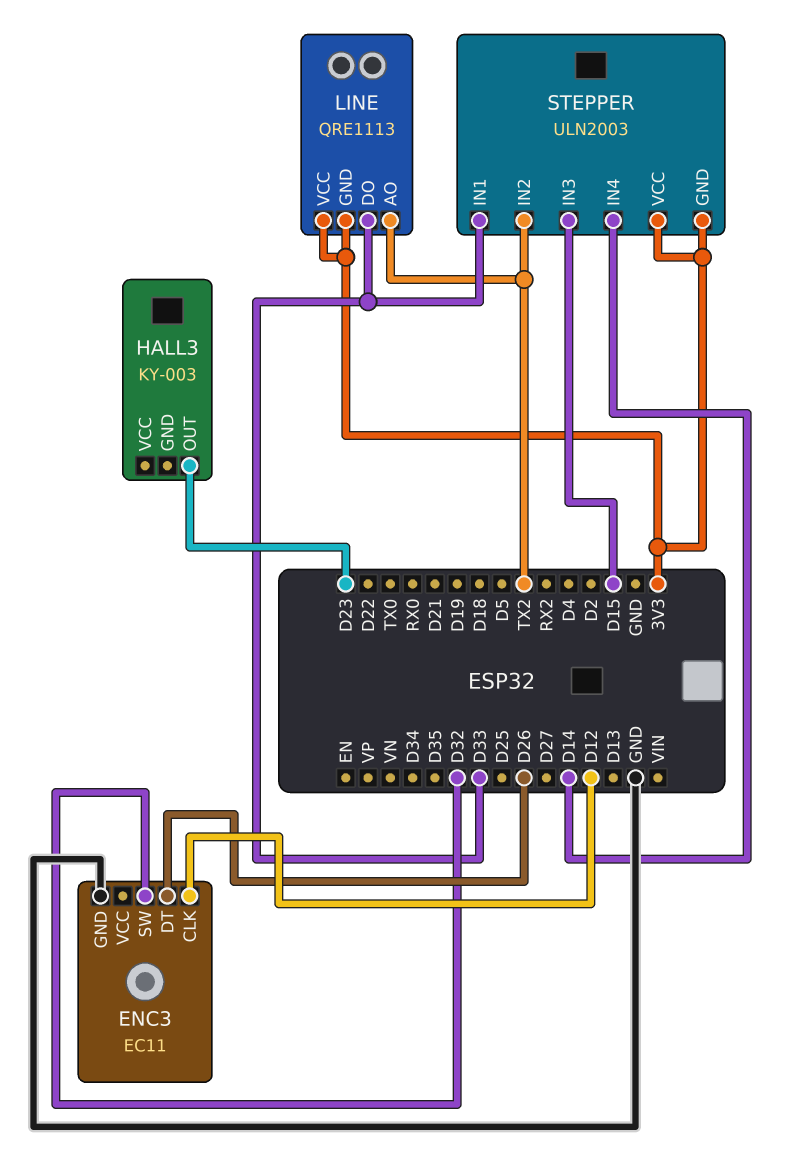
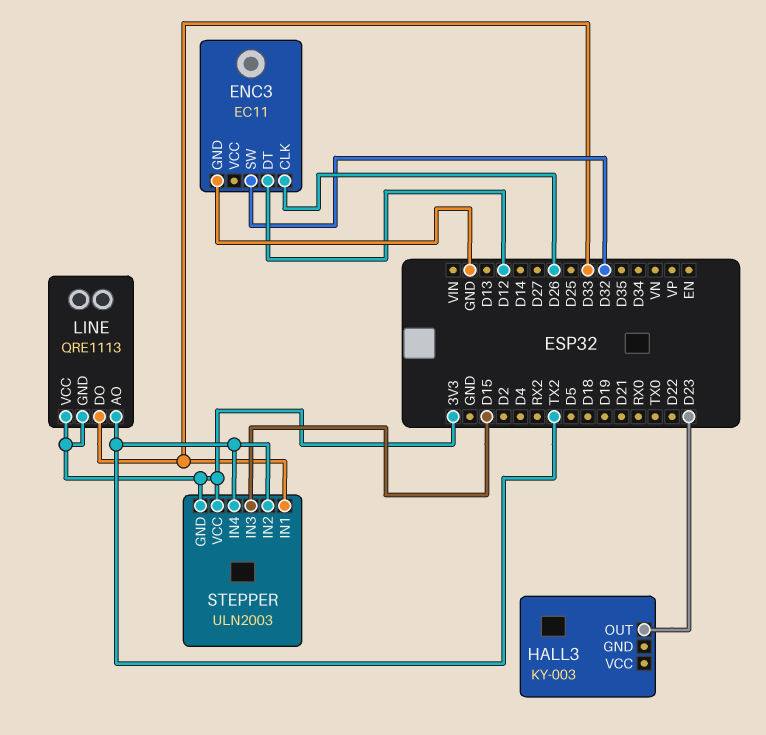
ENC3 pin CLK: D12 -> D26
ENC3 pin DT: D26 -> D12
STEPPER pin IN4: D14 -> TX2

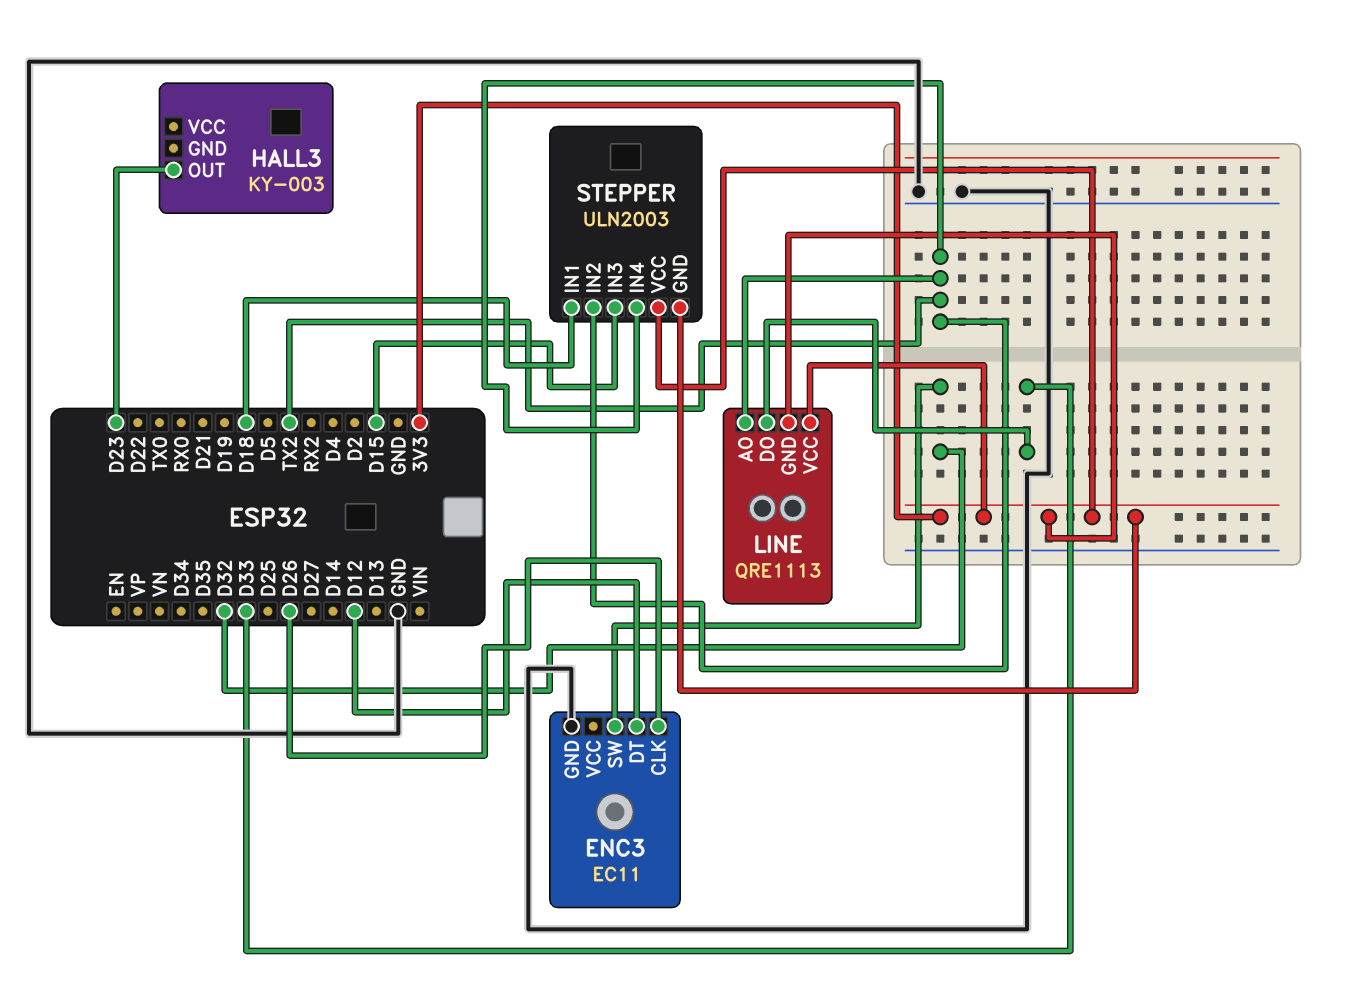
STEPPER pin IN1: D33 -> D18

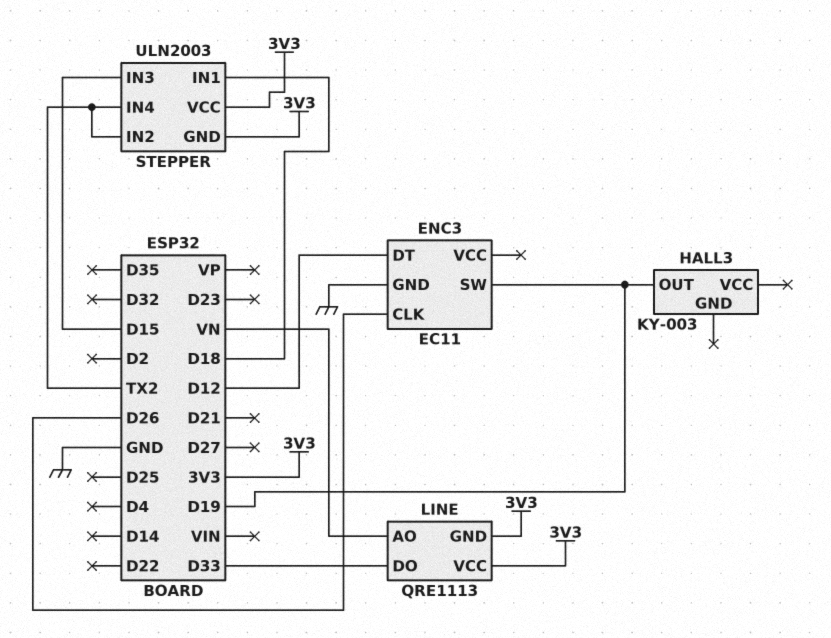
ENC3 pin SW: D32 -> D19
HALL3 pin OUT: D23 -> D19
LINE pin AO: TX2 -> VN

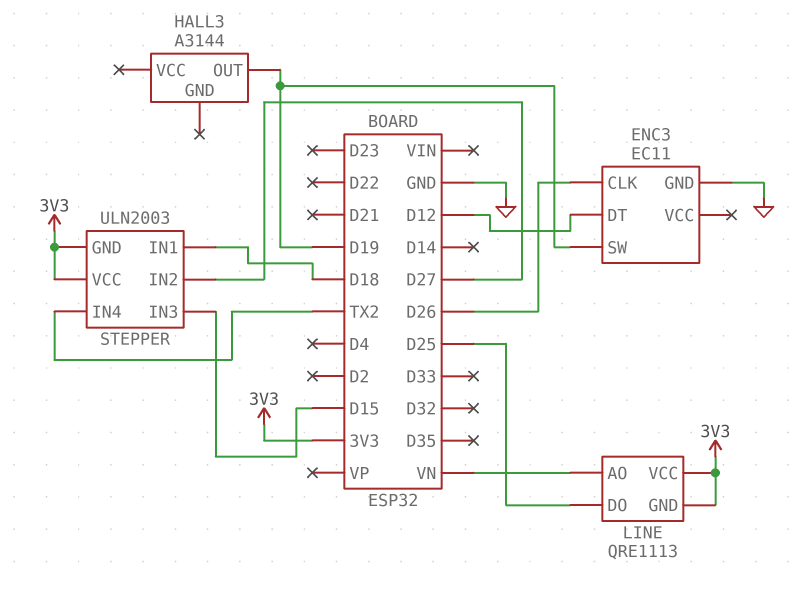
HALL3: KY-003 -> A3144
LINE pin DO: D33 -> D25
STEPPER pin IN2: TX2 -> D27

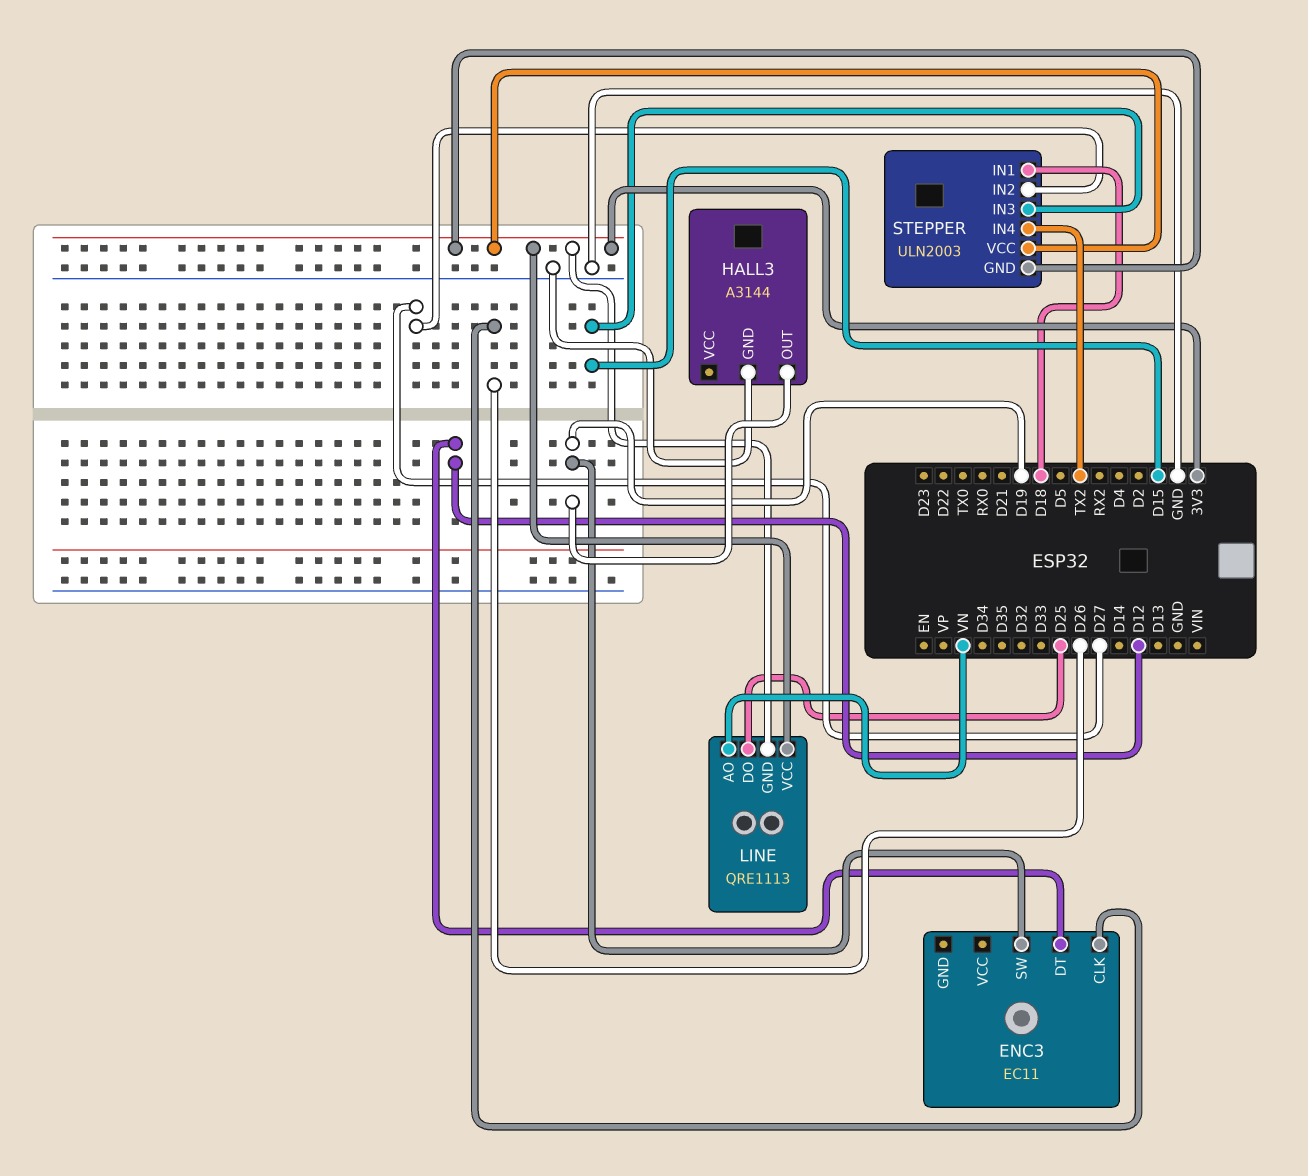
ENC3 pin GND: GND -> none
HALL3 pin GND: none -> GND

